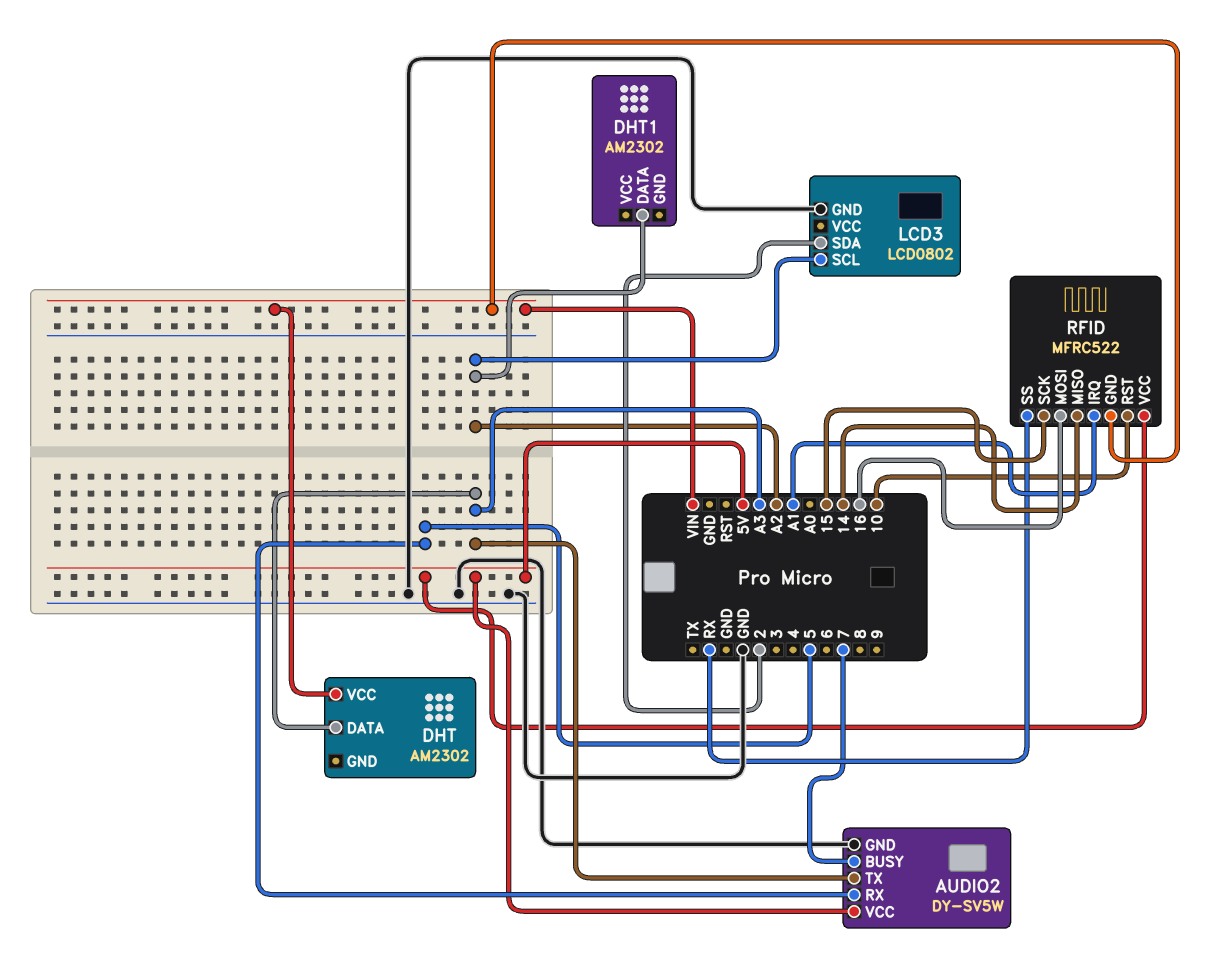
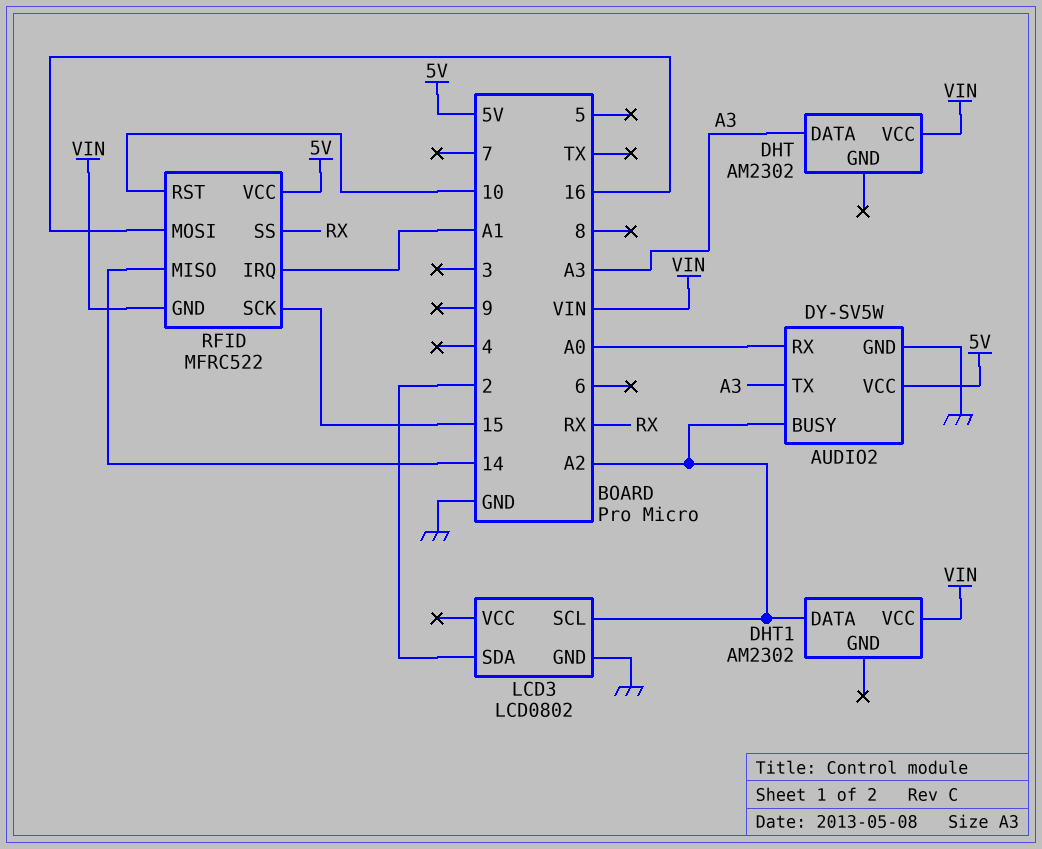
AUDIO2 pin BUSY: 7 -> A2
AUDIO2 pin RX: 5 -> A0
DHT1 pin VCC: none -> VIN

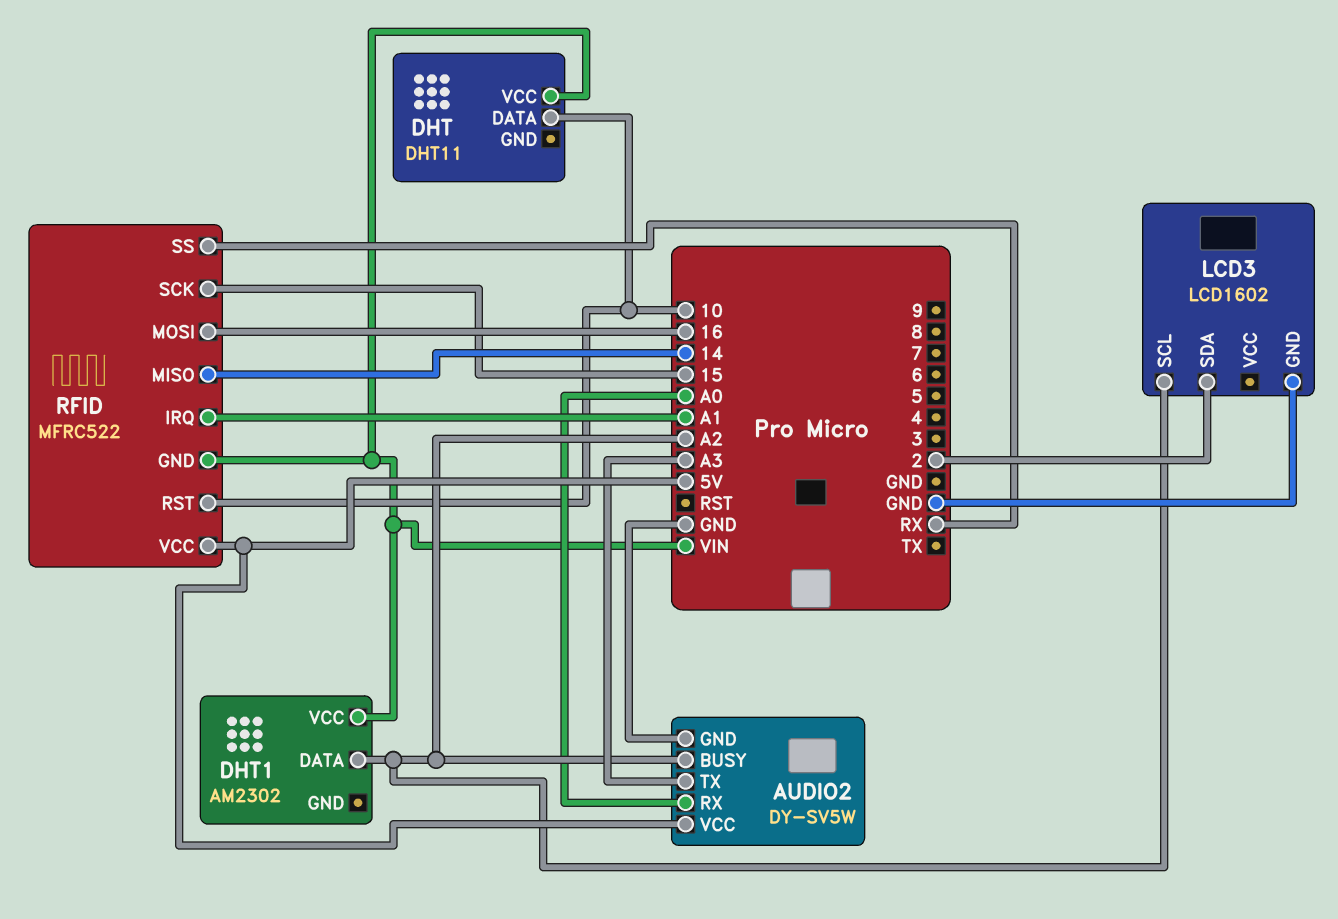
DHT: AM2302 -> DHT11
DHT pin DATA: A3 -> 10
LCD3: LCD0802 -> LCD1602

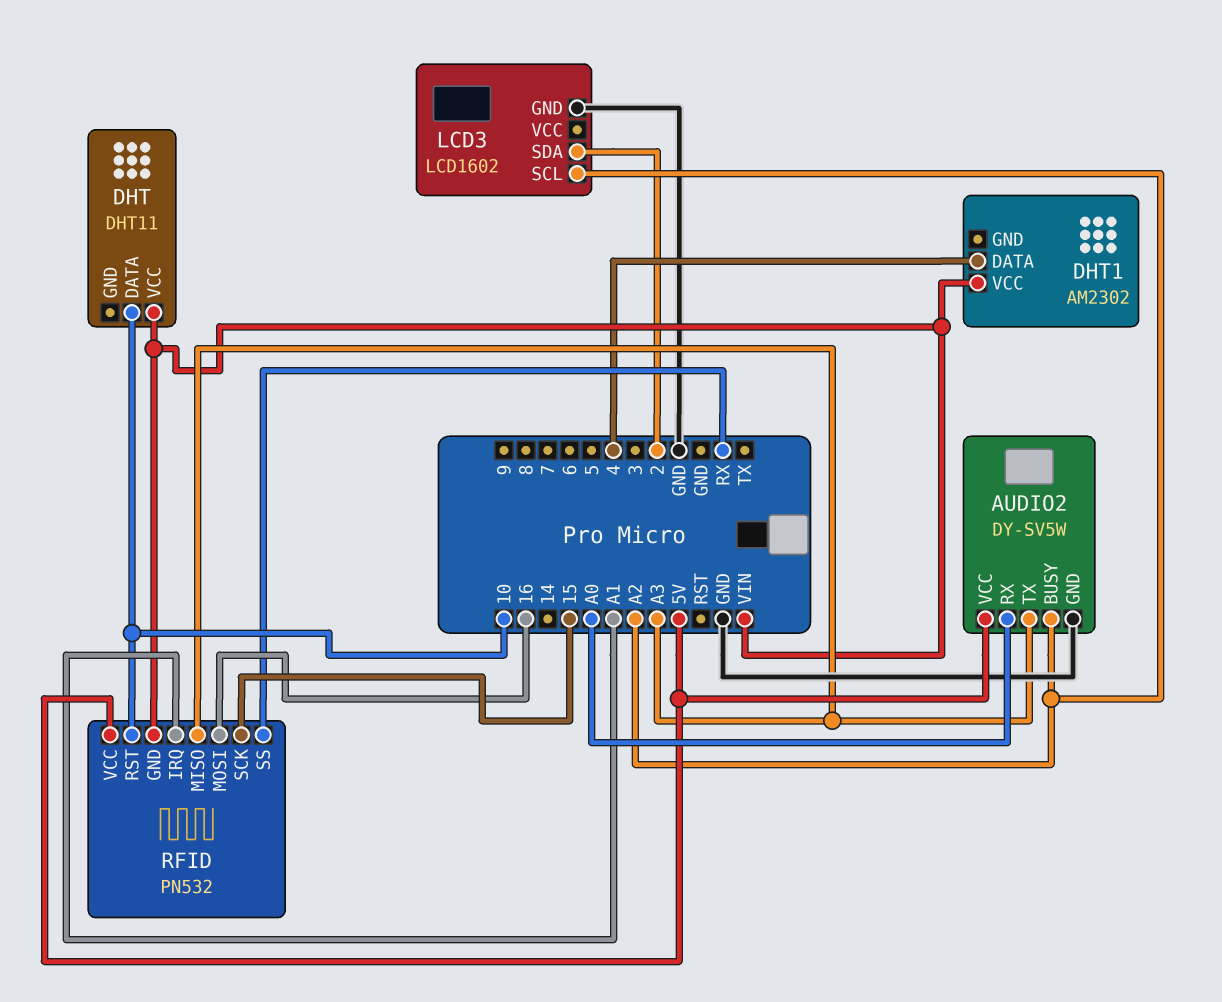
DHT1 pin DATA: A2 -> 4
RFID: MFRC522 -> PN532
RFID pin MISO: 14 -> A3

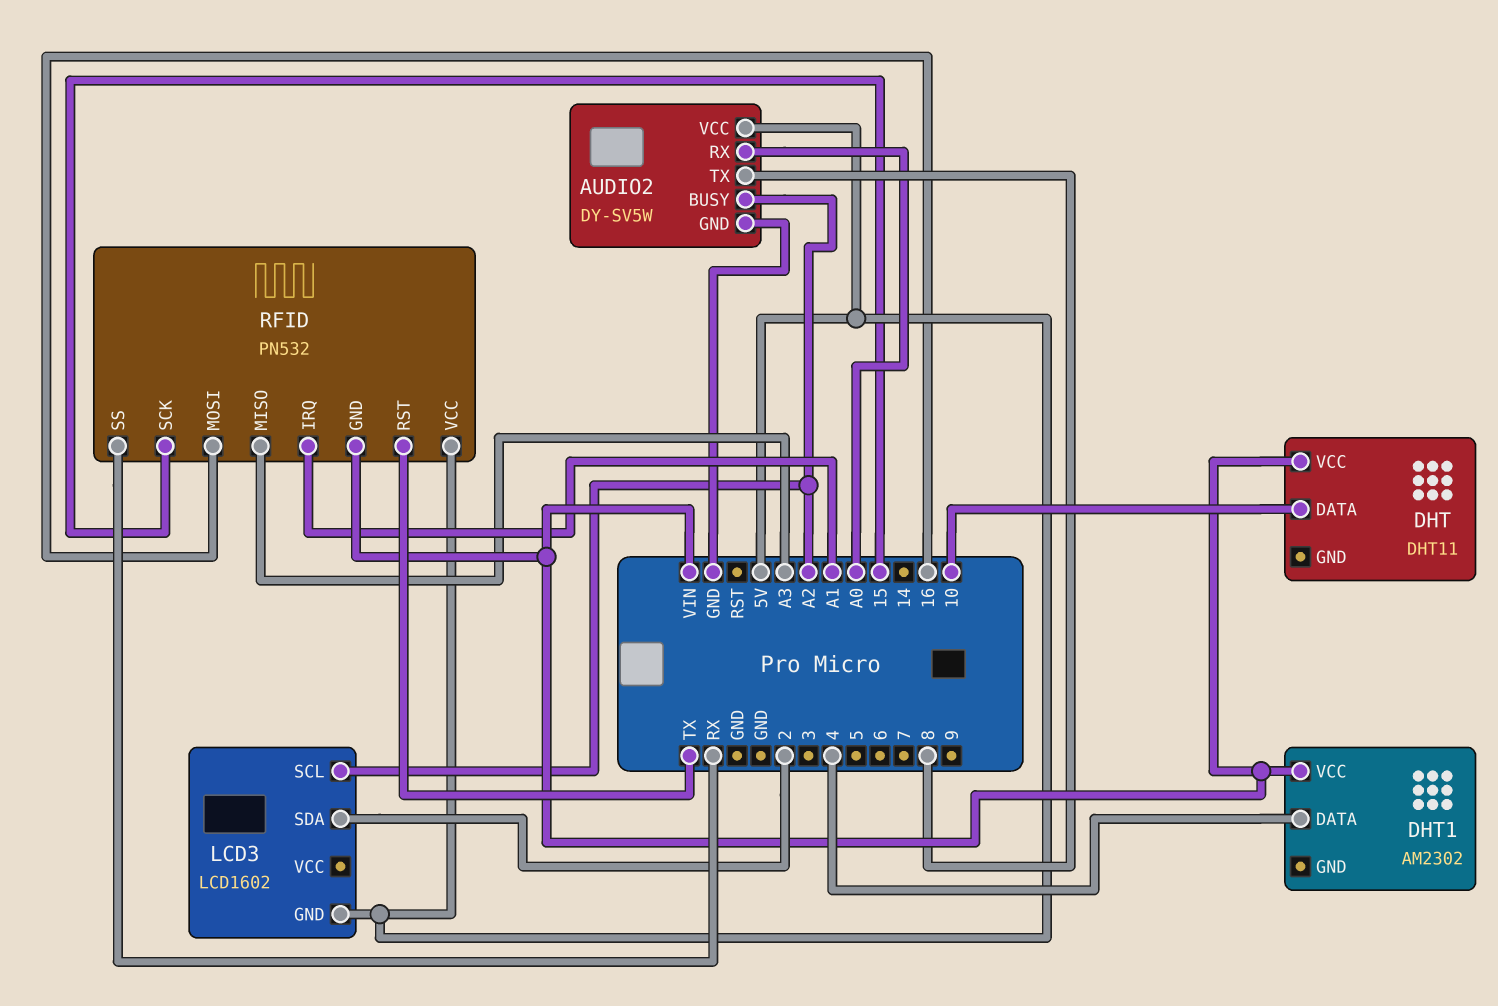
AUDIO2 pin TX: A3 -> 8
LCD3 pin GND: GND -> 5V
RFID pin RST: 10 -> TX

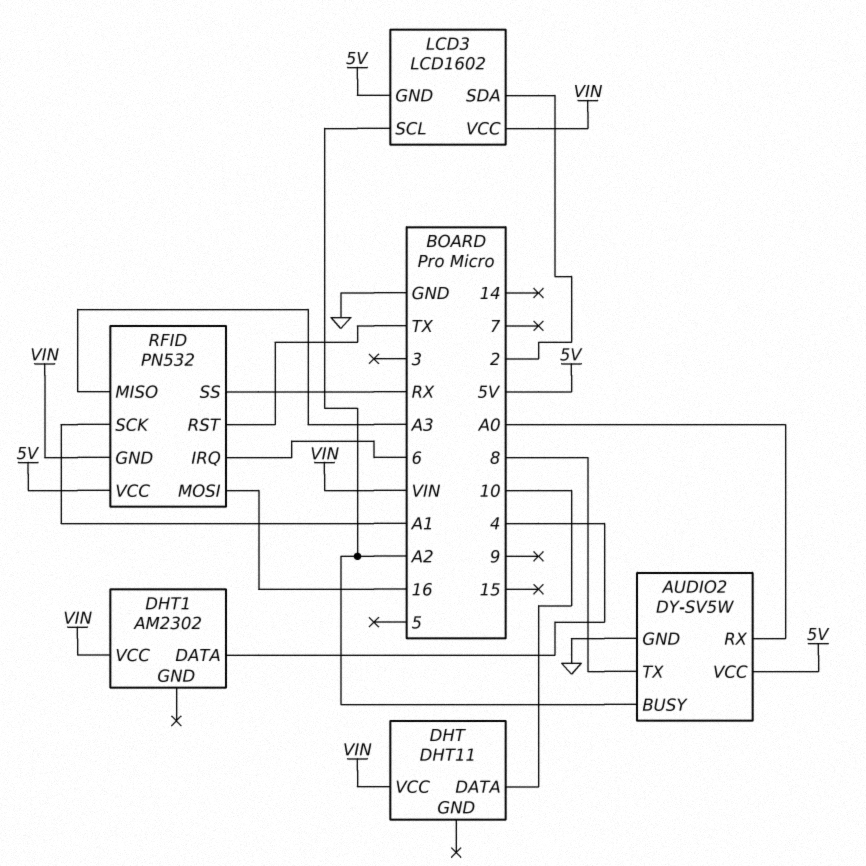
LCD3 pin VCC: none -> VIN
RFID pin IRQ: A1 -> 6
RFID pin SCK: 15 -> A1

